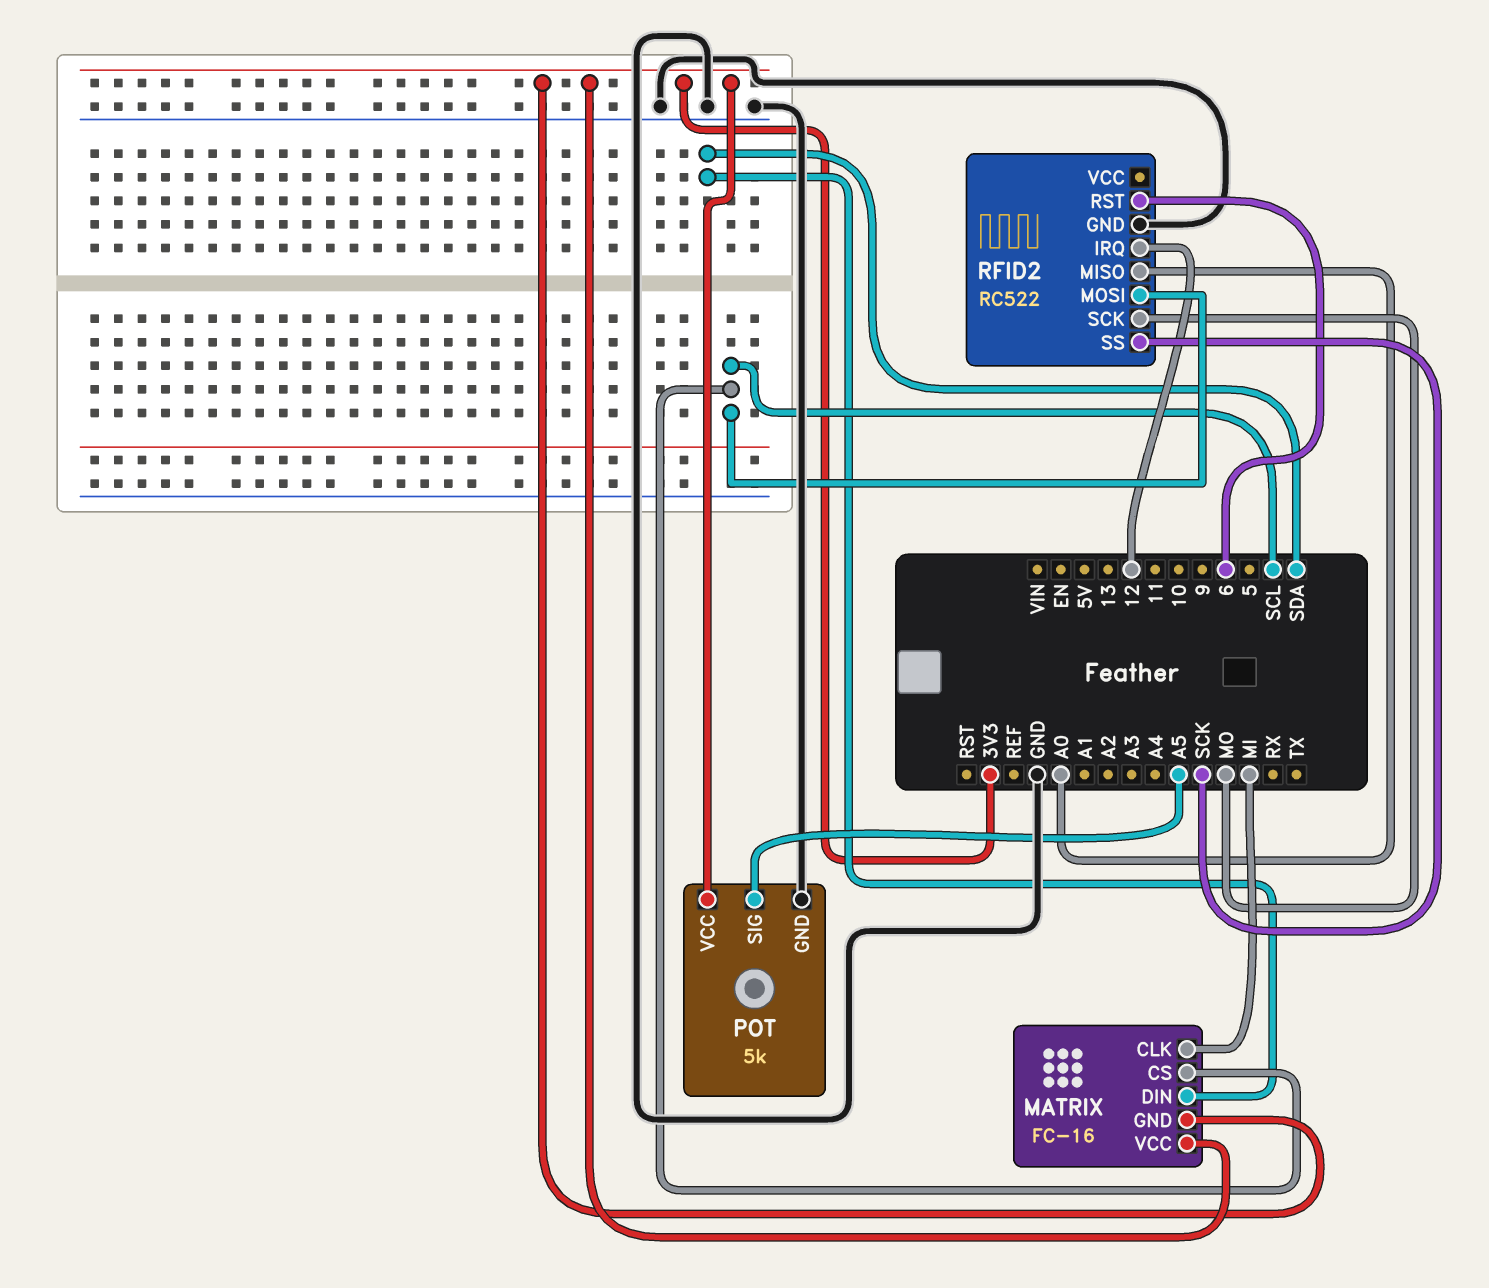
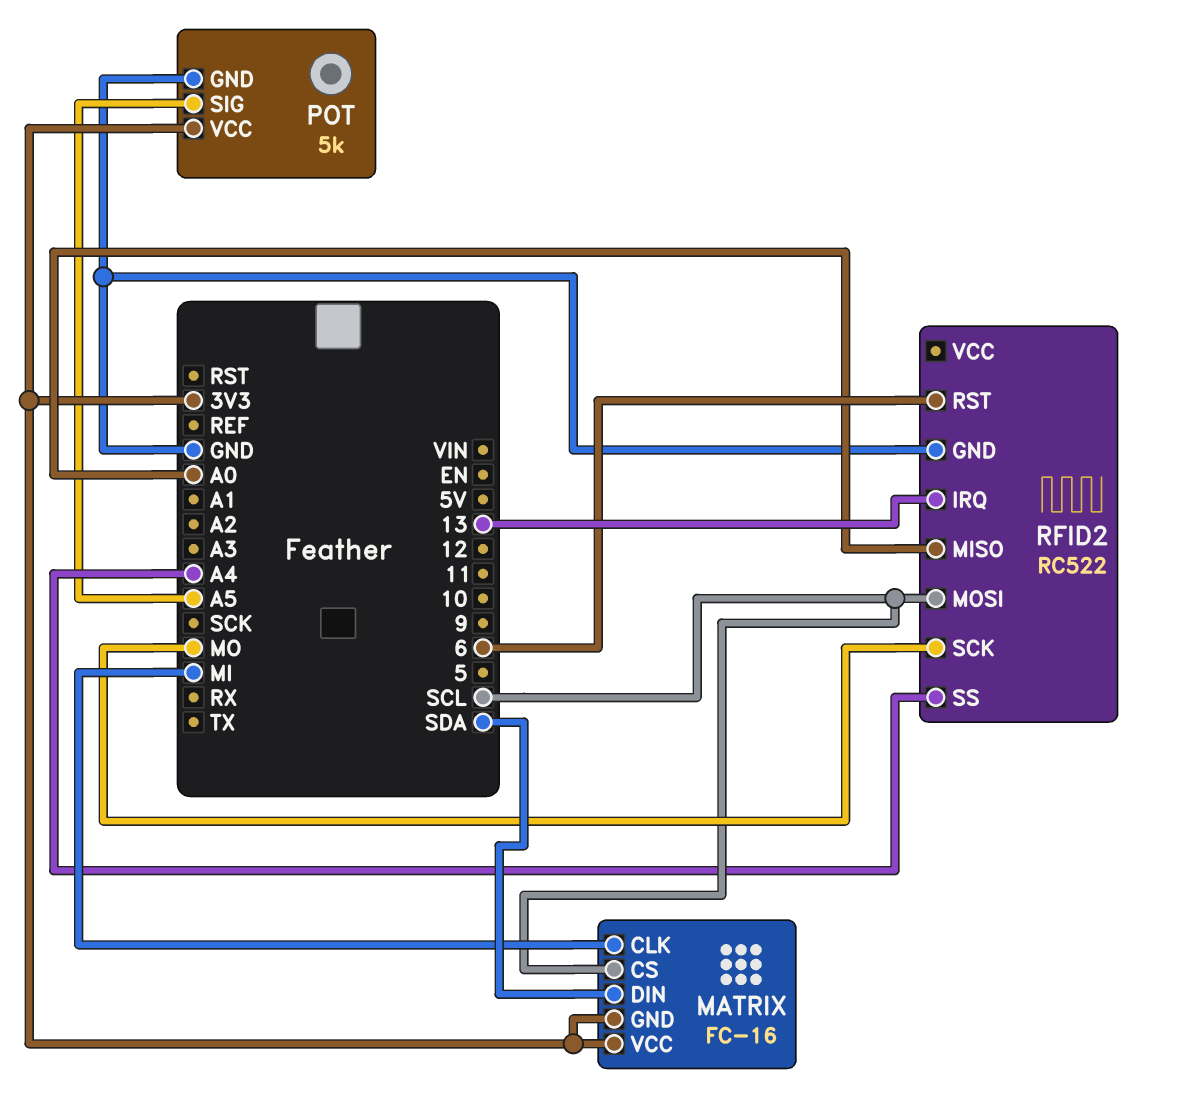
RFID2 pin IRQ: 12 -> 13
RFID2 pin SS: SCK -> A4

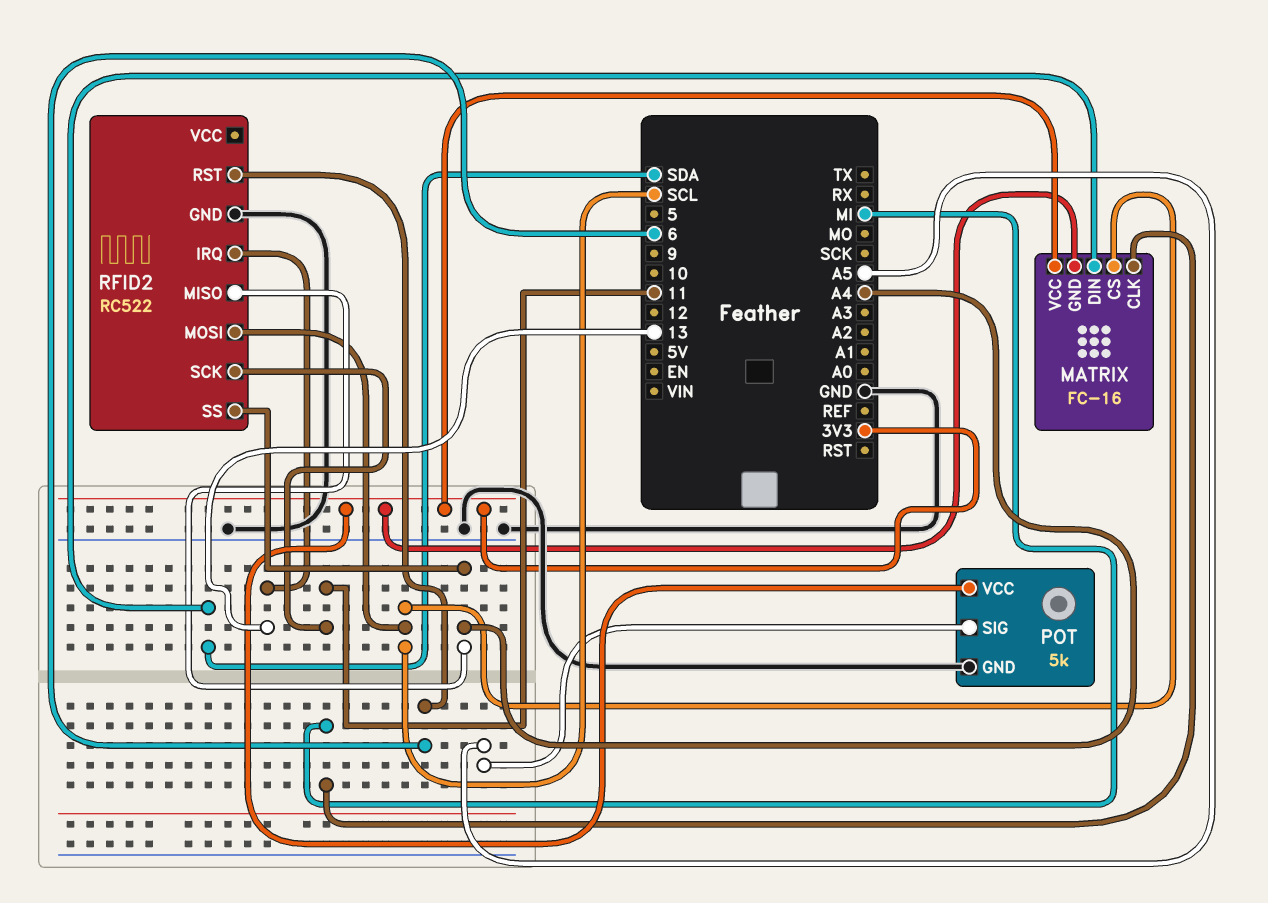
RFID2 pin MISO: A0 -> A4
RFID2 pin SCK: MO -> 11

